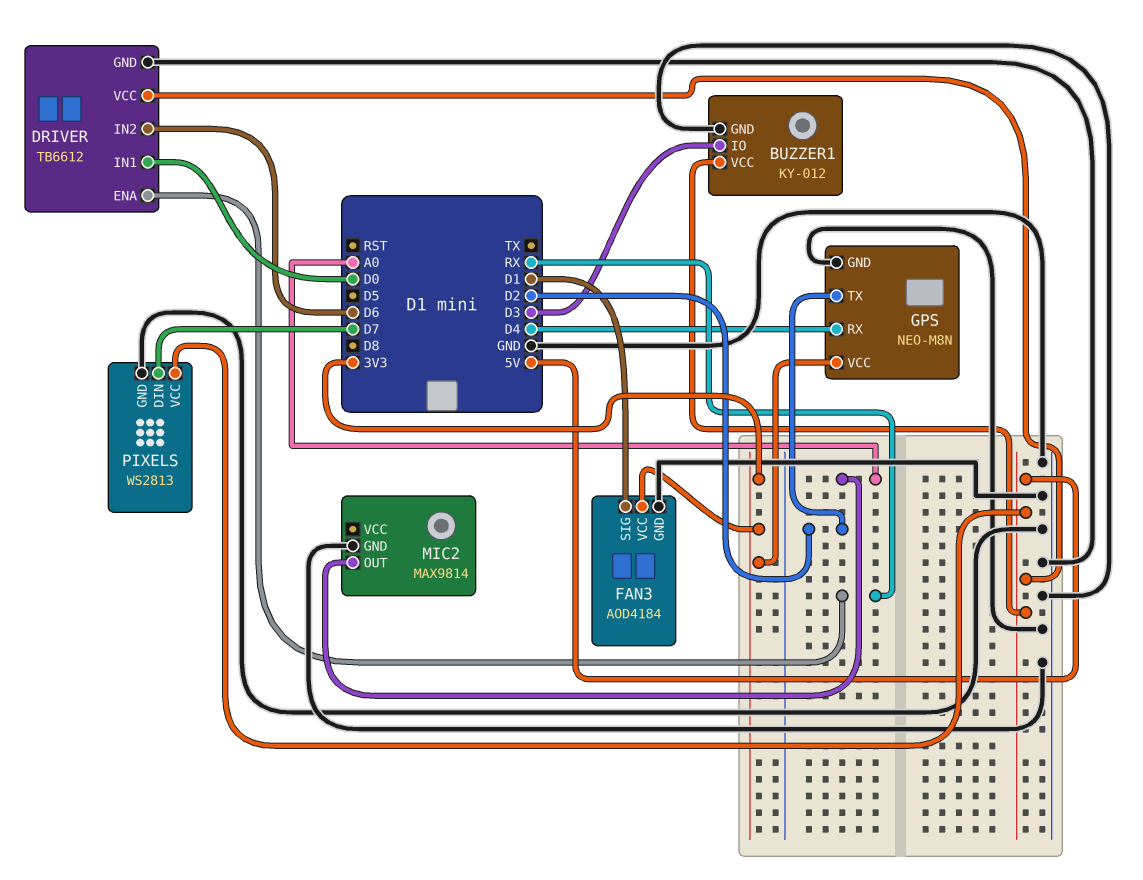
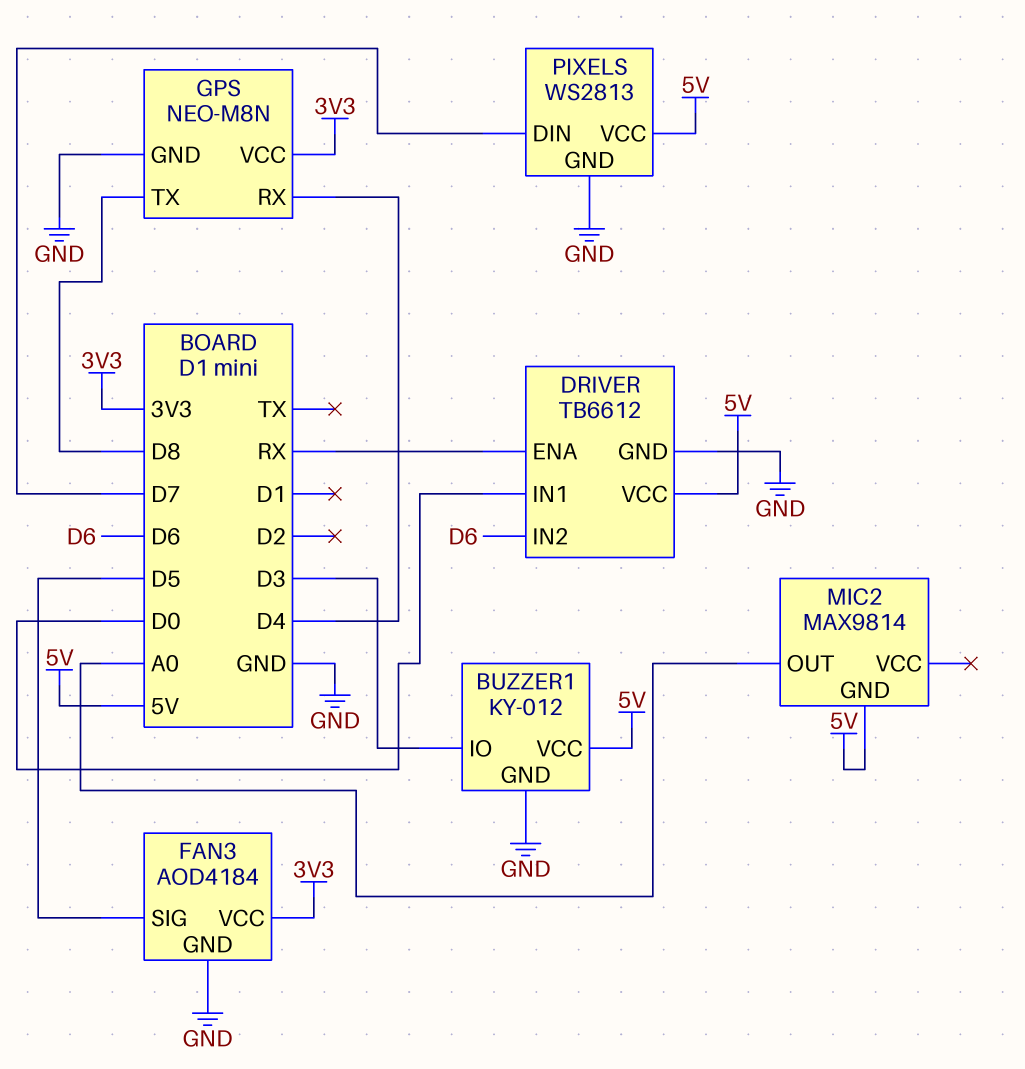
FAN3 pin SIG: D1 -> D5
GPS pin TX: D2 -> D8
MIC2 pin GND: GND -> 5V

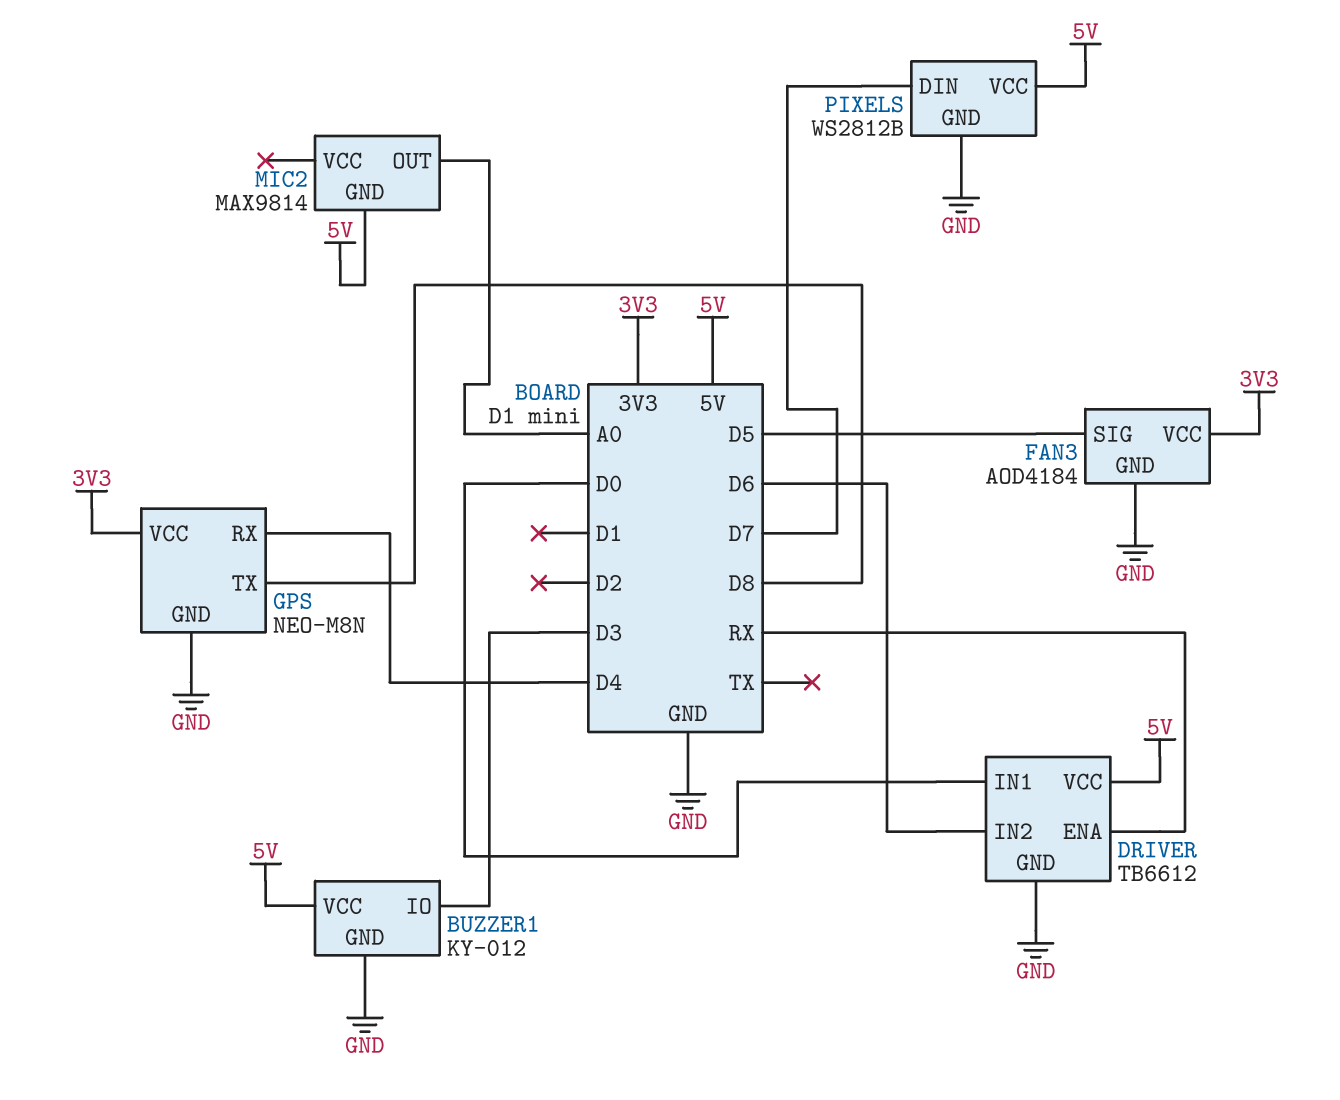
PIXELS: WS2813 -> WS2812B

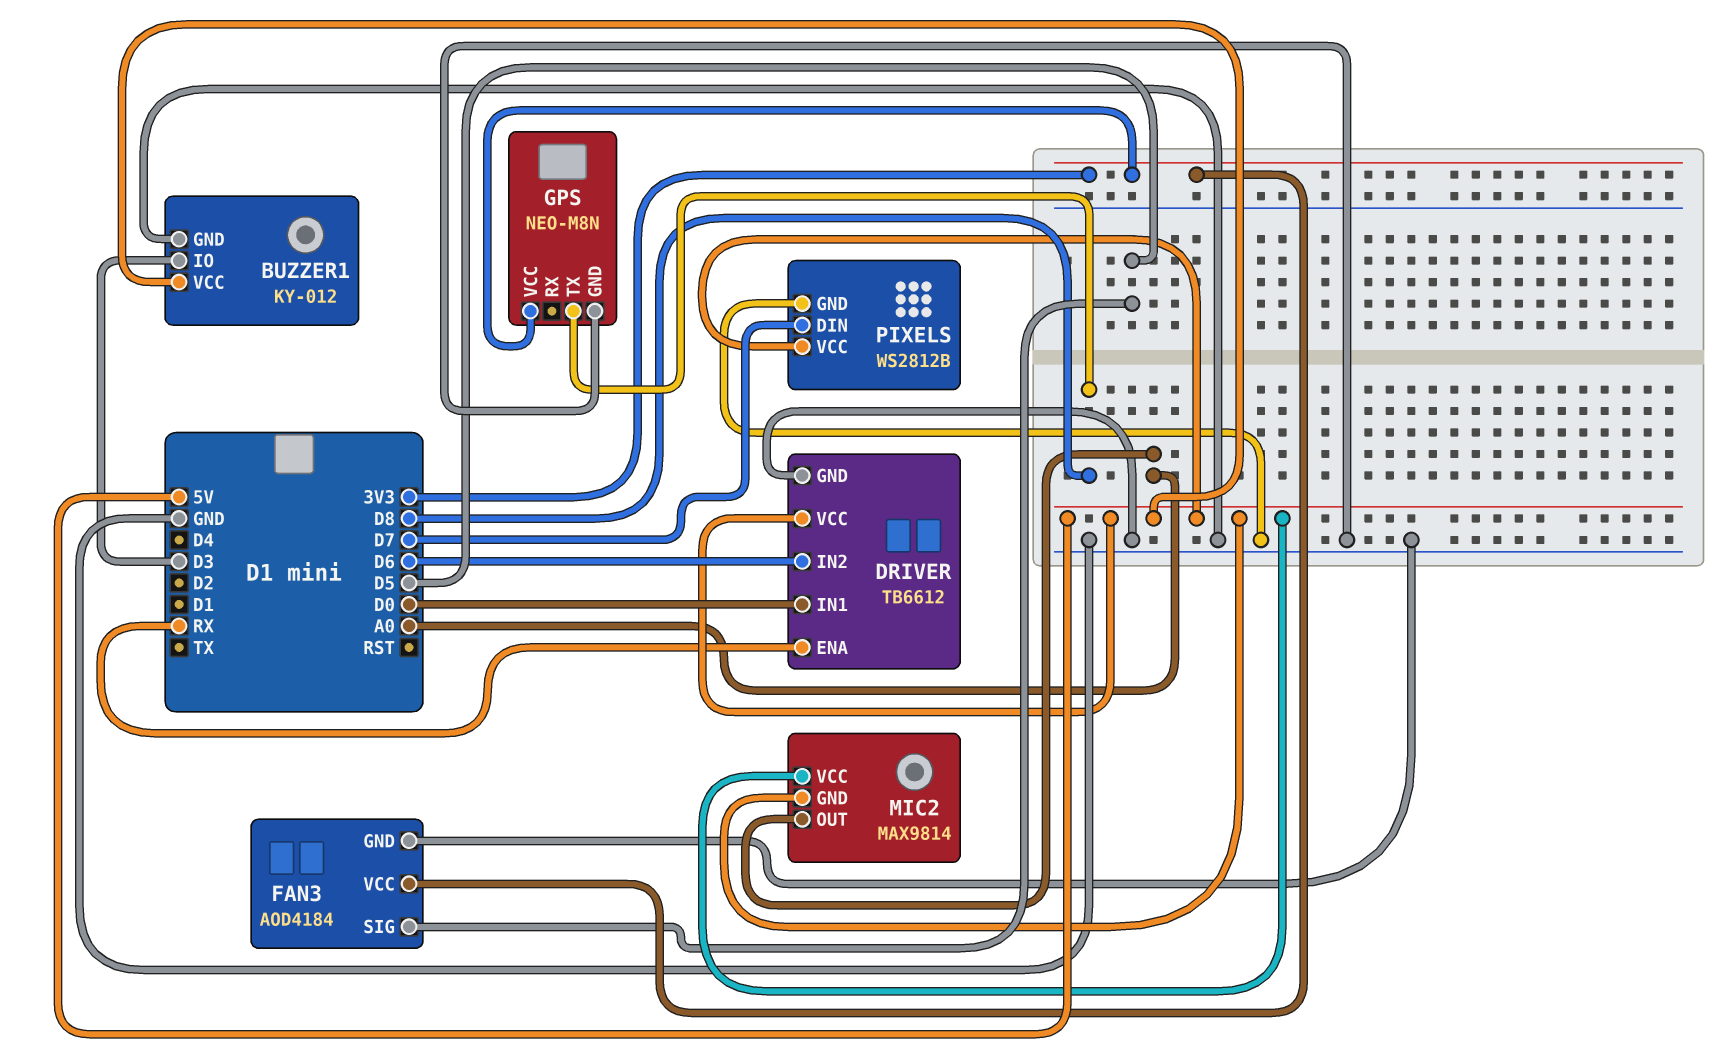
GPS pin RX: D4 -> none
MIC2 pin VCC: none -> 5V

